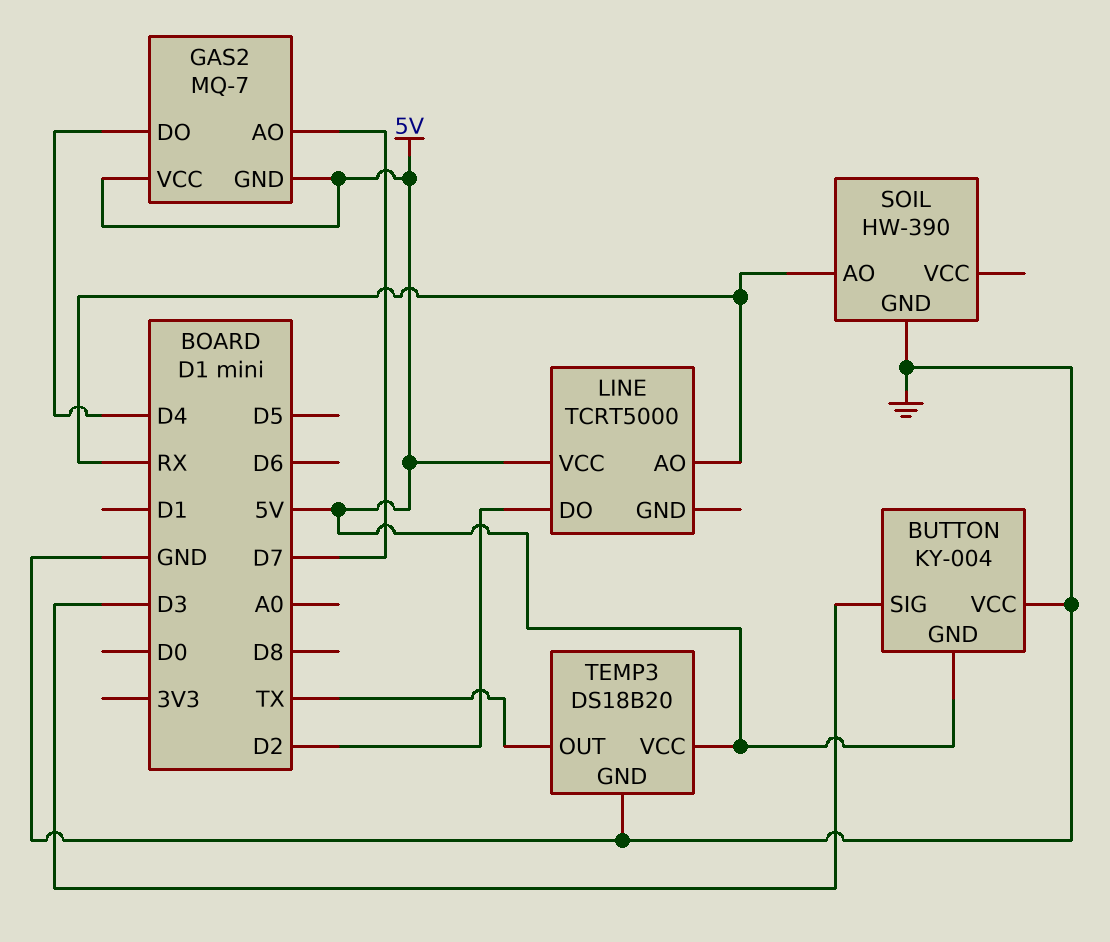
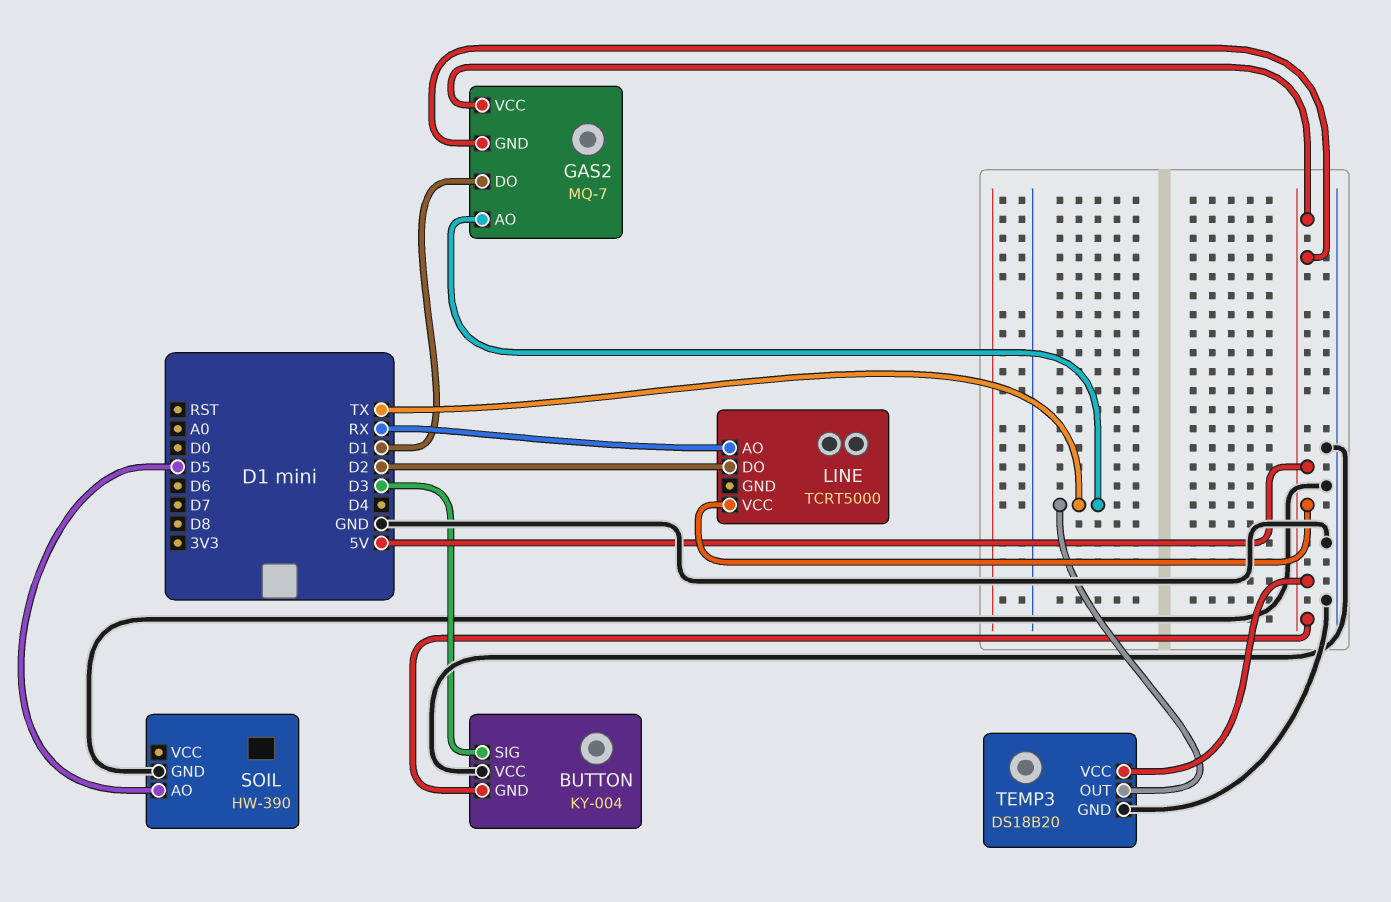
GAS2 pin AO: D7 -> TX
GAS2 pin DO: D4 -> D1
SOIL pin AO: RX -> D5

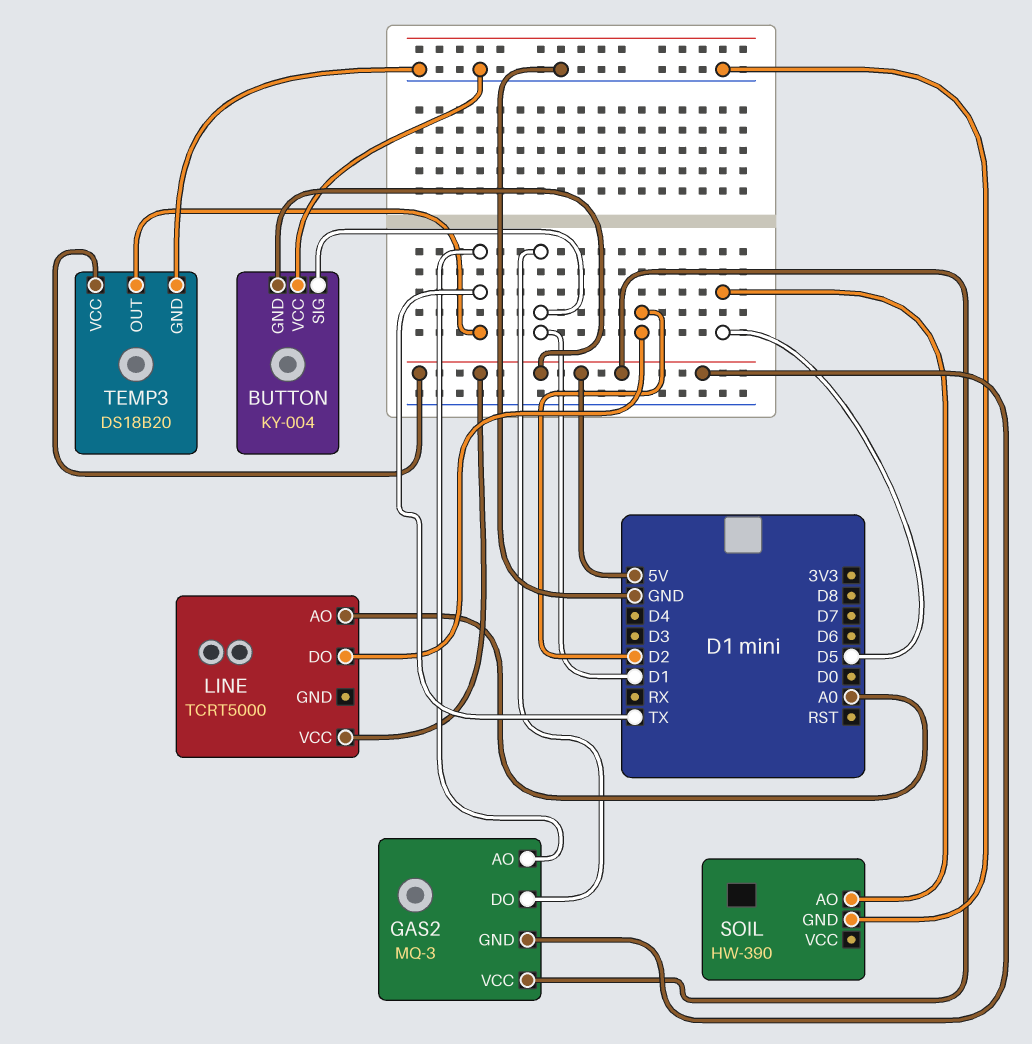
BUTTON pin SIG: D3 -> D1
GAS2: MQ-7 -> MQ-3
LINE pin AO: RX -> A0

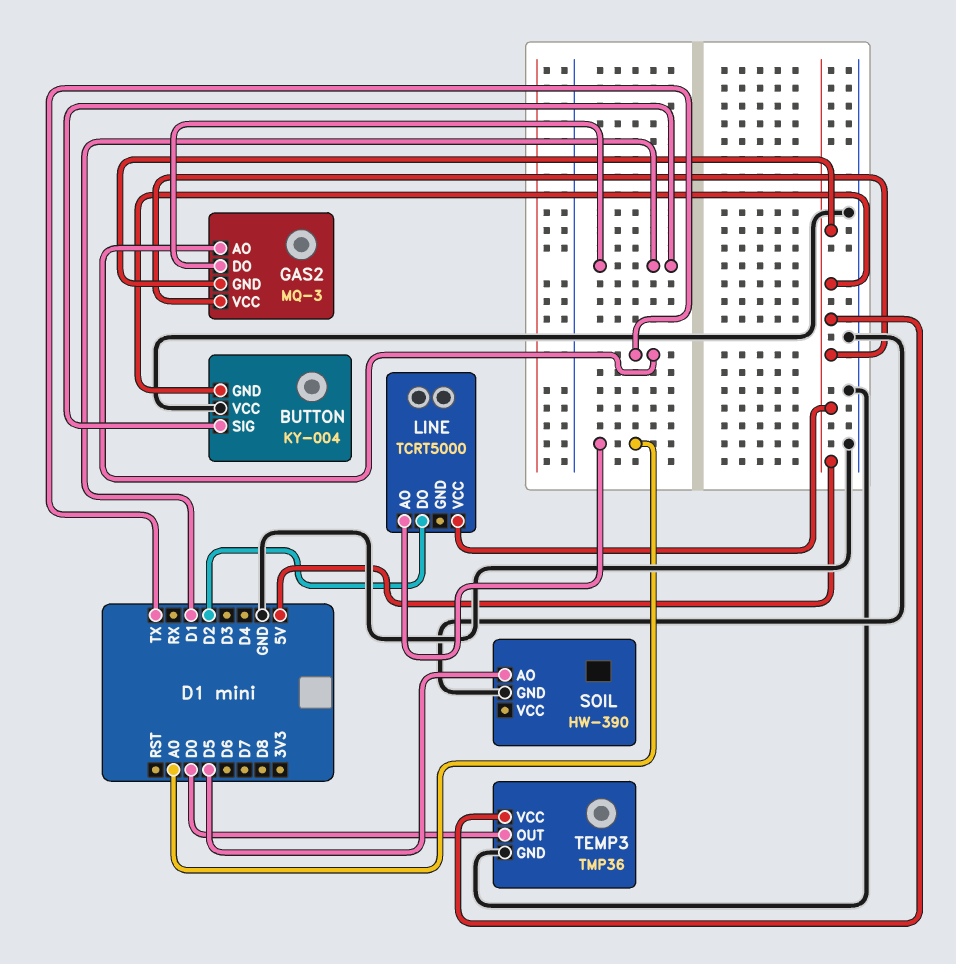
TEMP3: DS18B20 -> TMP36
TEMP3 pin OUT: TX -> D0

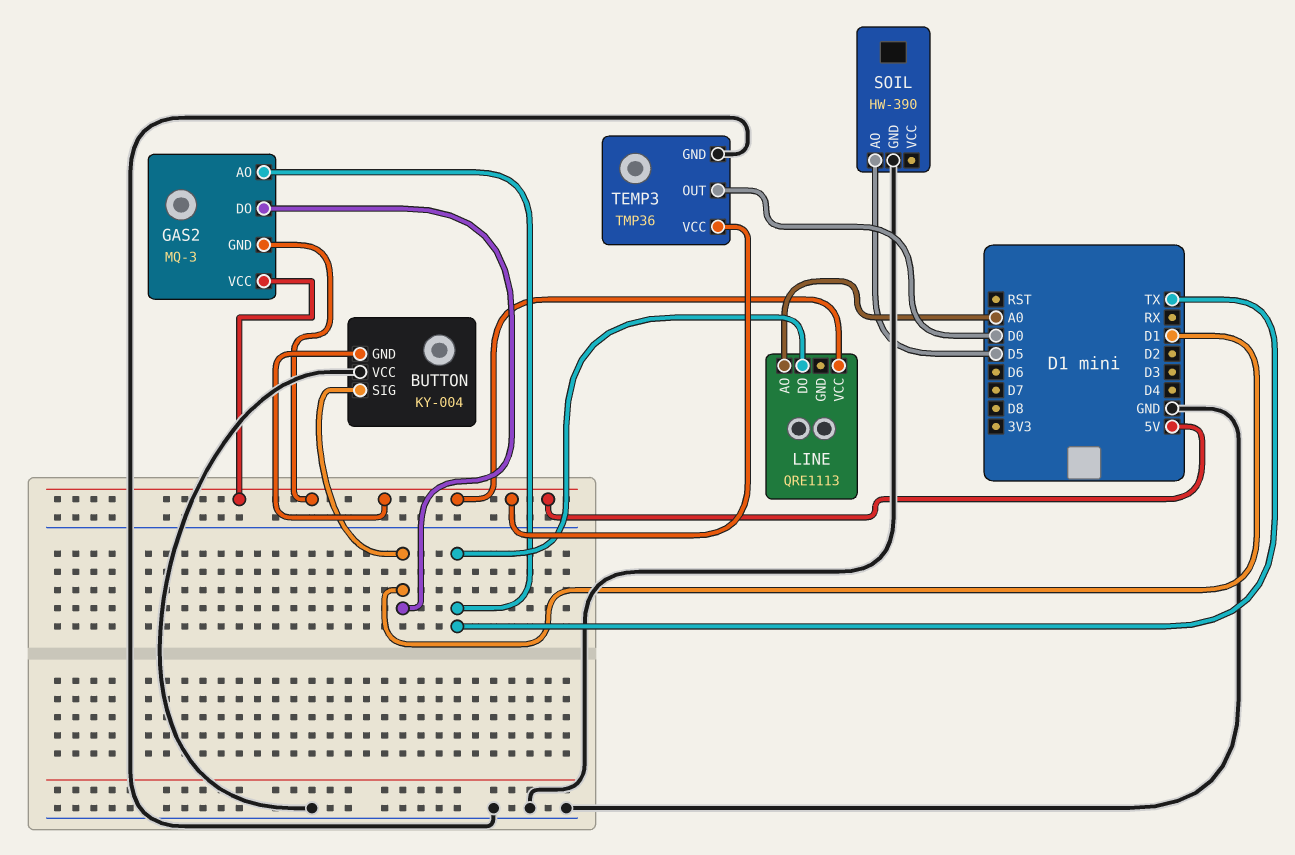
LINE: TCRT5000 -> QRE1113
LINE pin DO: D2 -> TX

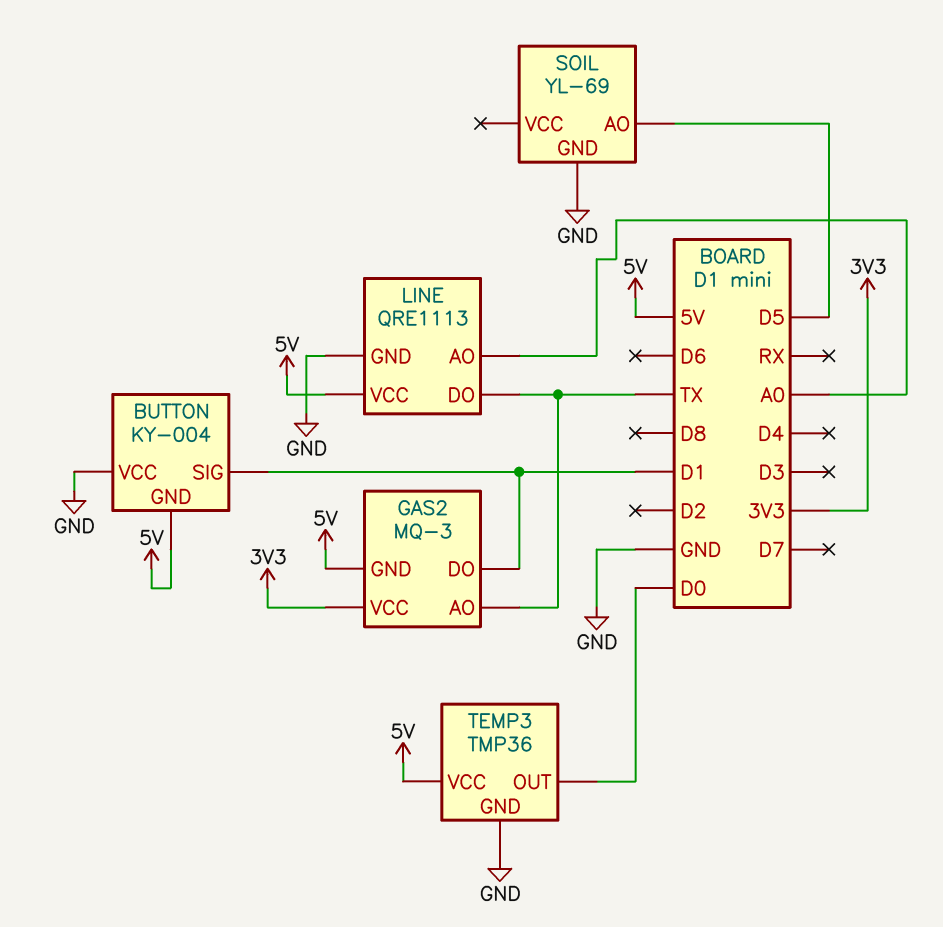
GAS2 pin VCC: 5V -> 3V3
LINE pin GND: none -> GND
SOIL: HW-390 -> YL-69

